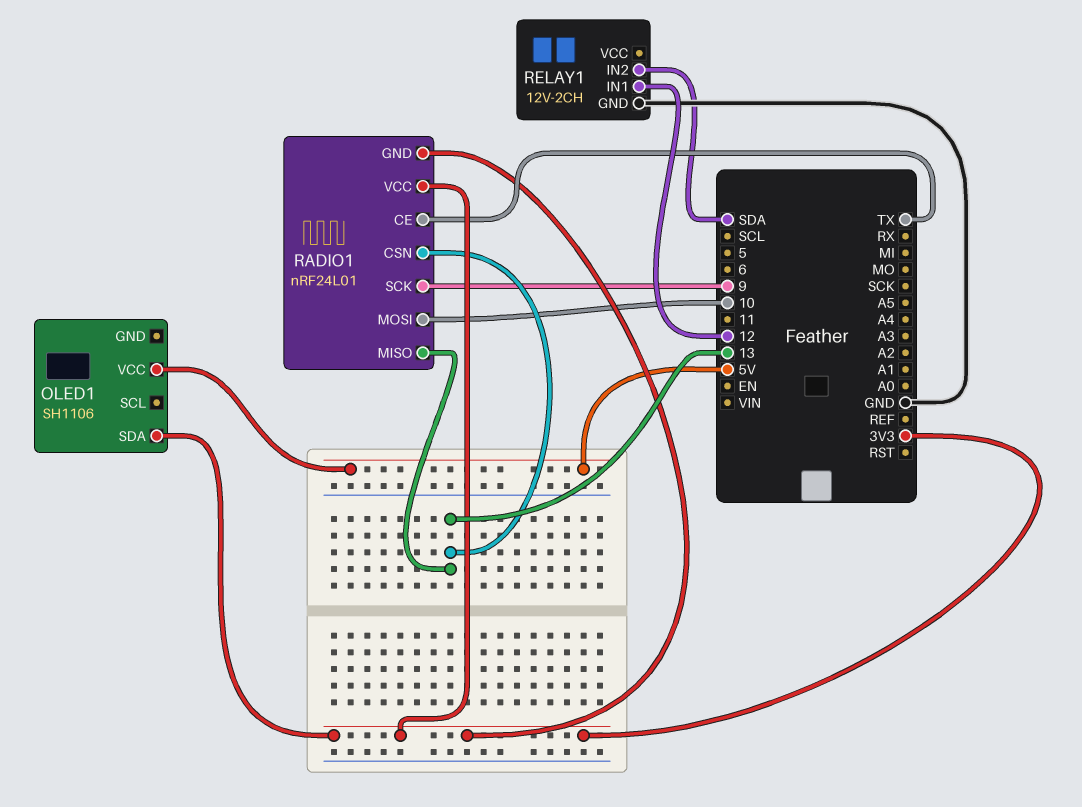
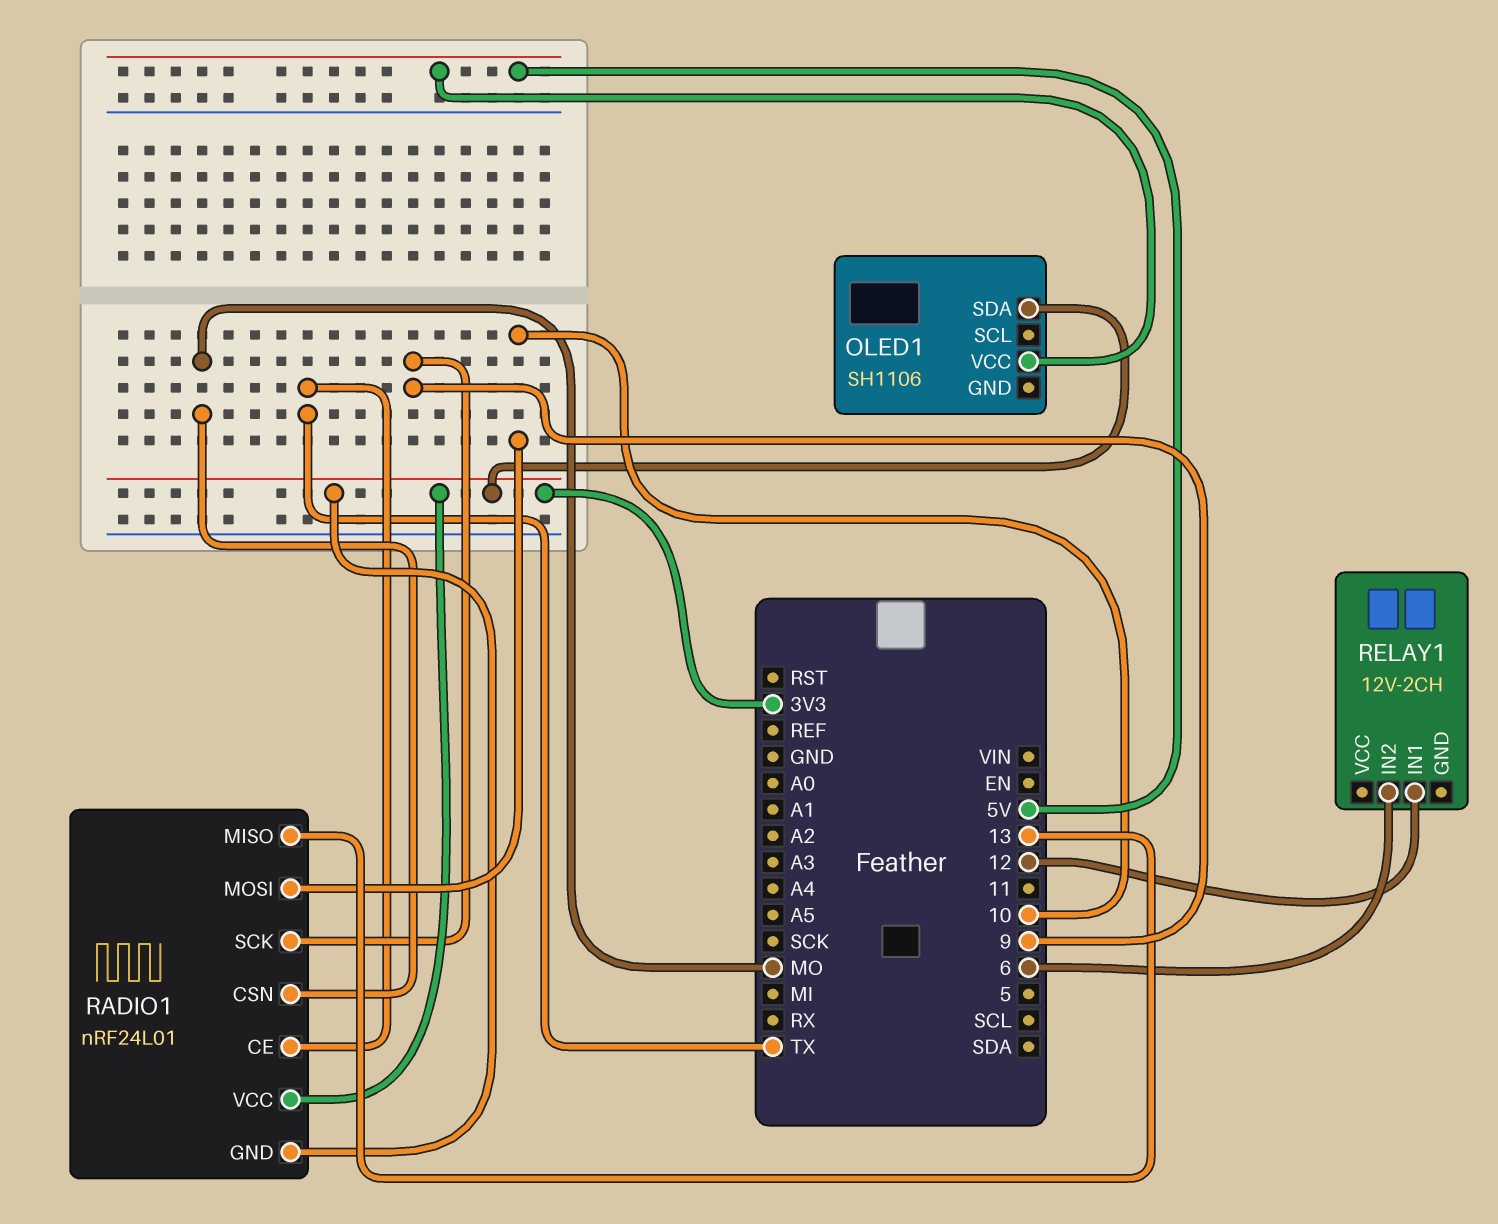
RADIO1 pin CSN: 13 -> MO
RELAY1 pin GND: GND -> none
RELAY1 pin IN2: SDA -> 6

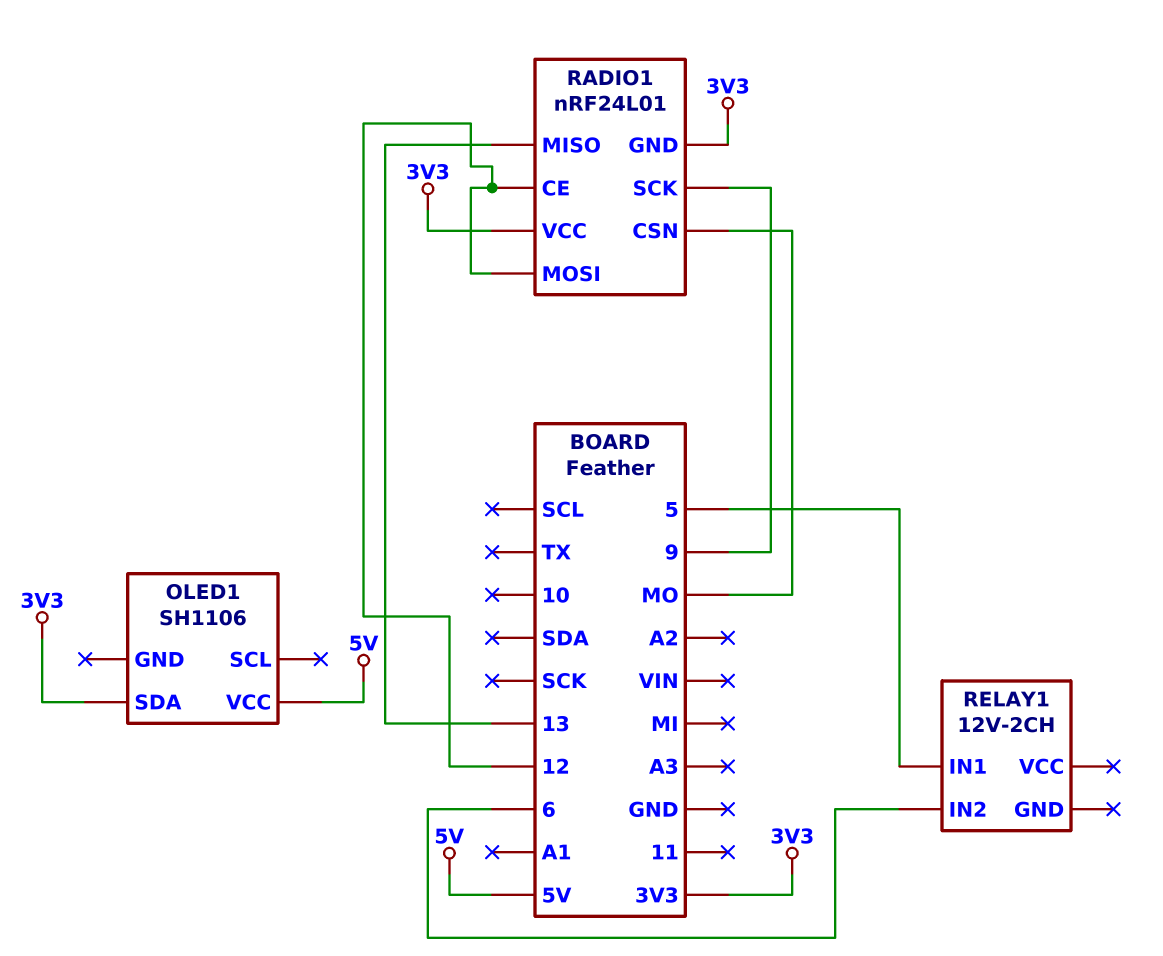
RADIO1 pin CE: TX -> 12
RADIO1 pin MOSI: 10 -> 12
RELAY1 pin IN1: 12 -> 5

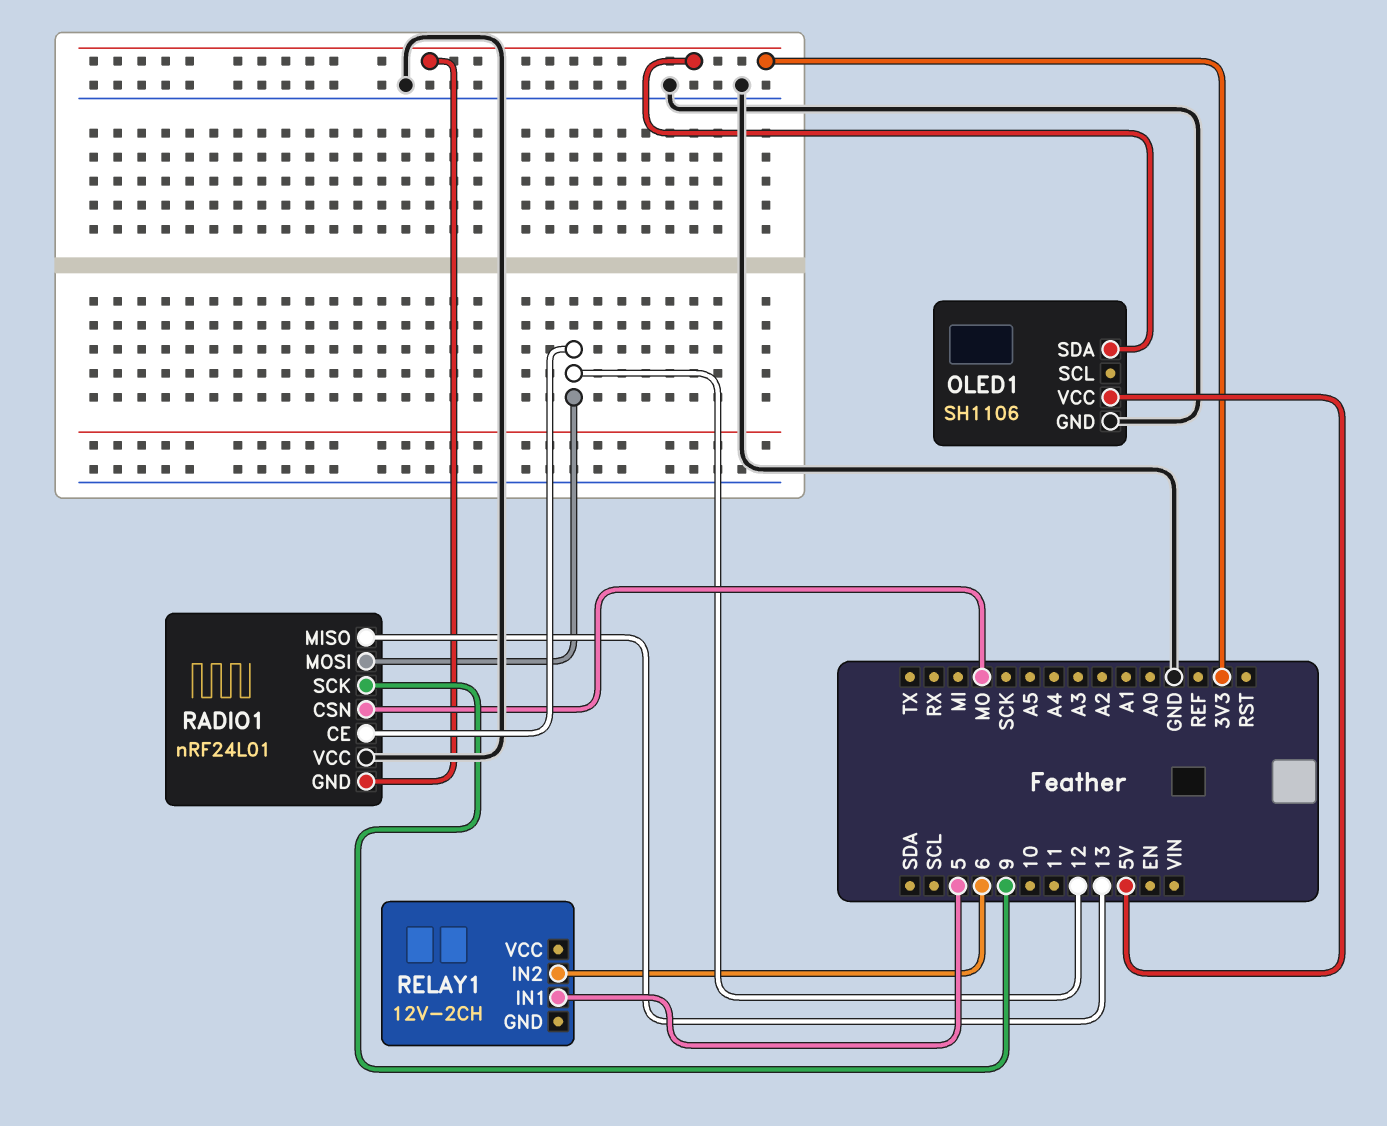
OLED1 pin GND: none -> GND
RADIO1 pin VCC: 3V3 -> GND

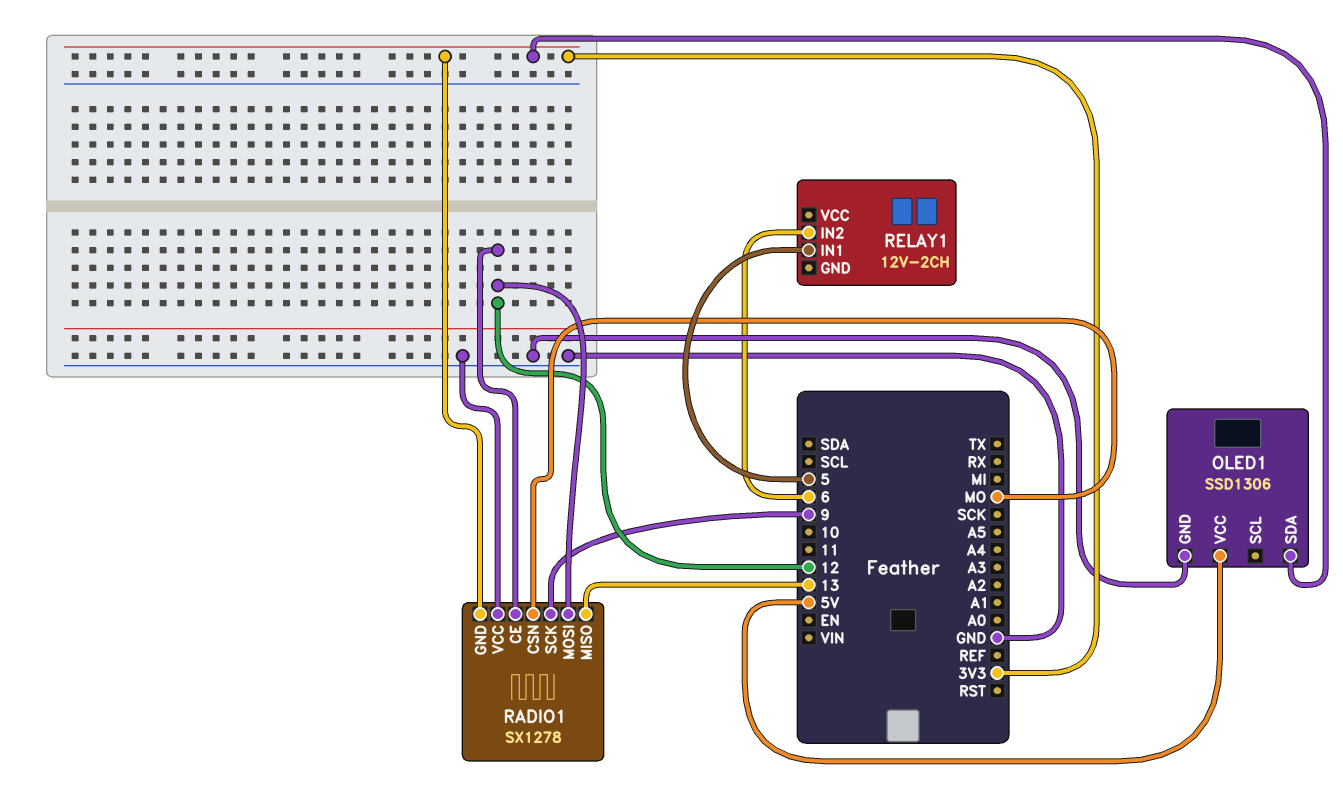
OLED1: SH1106 -> SSD1306
RADIO1: nRF24L01 -> SX1278

